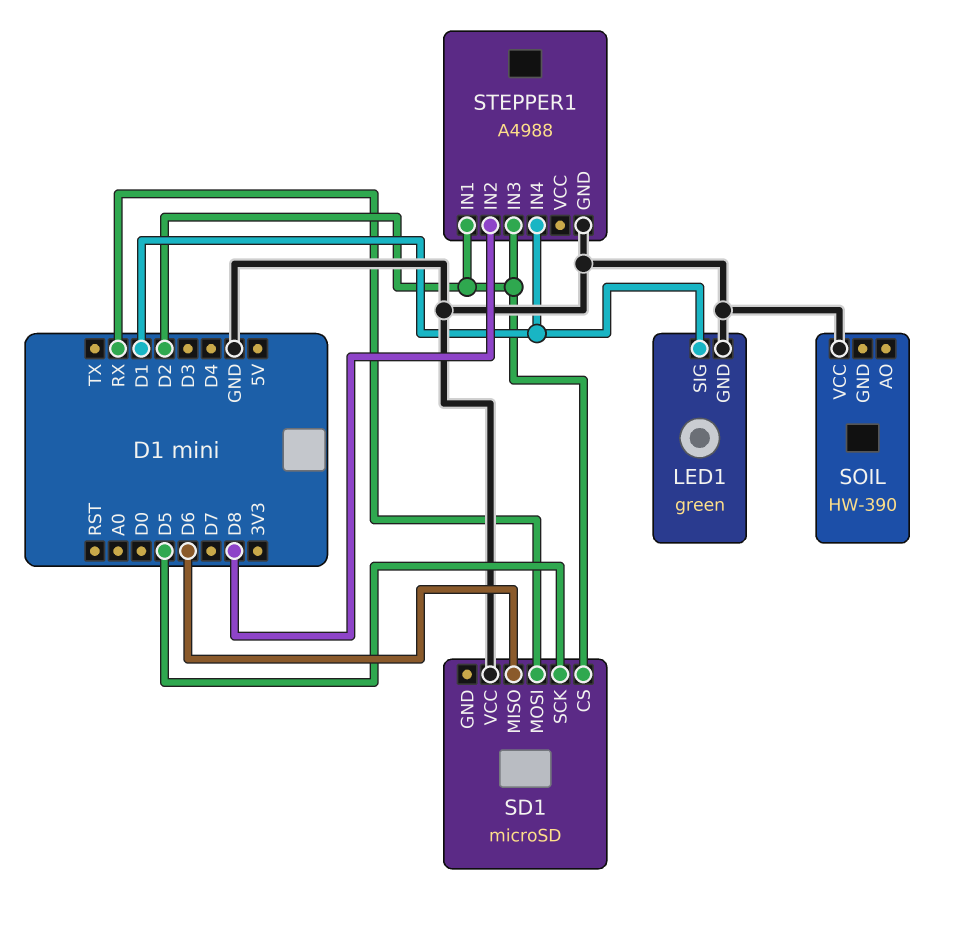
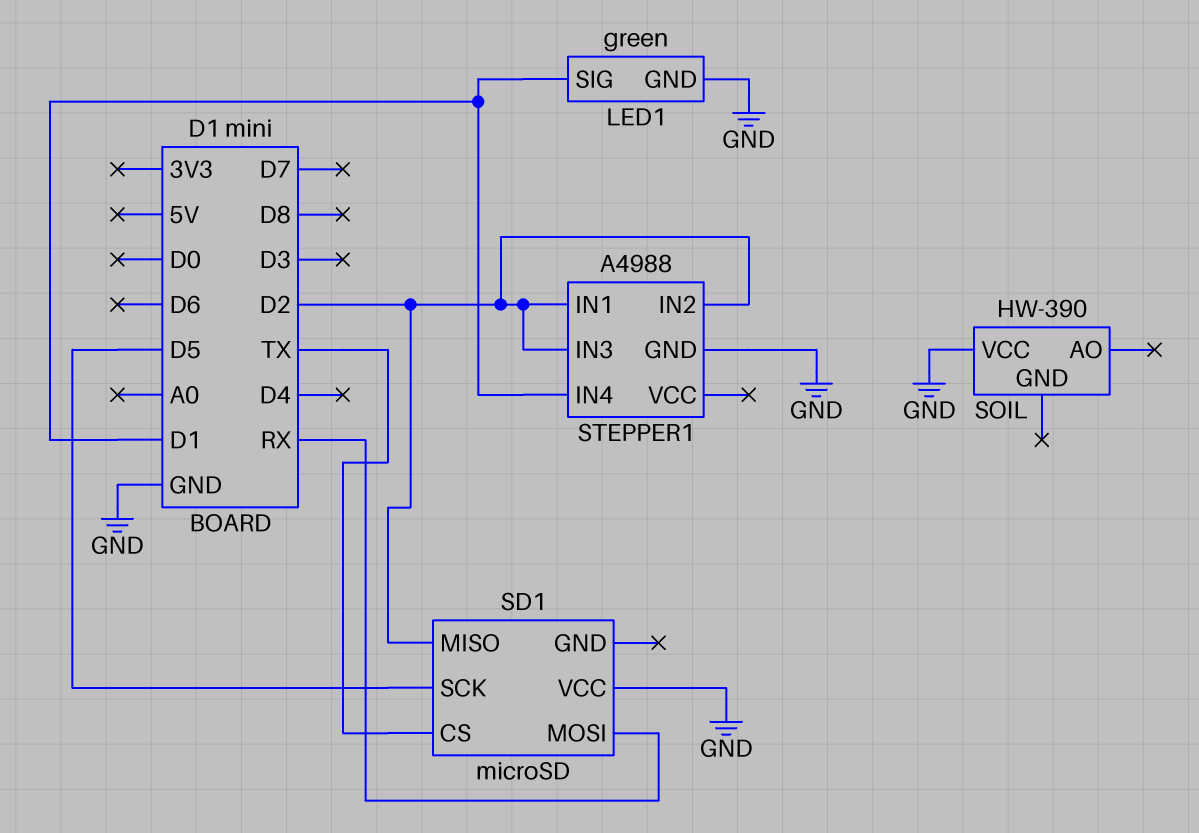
SD1 pin CS: D2 -> TX
SD1 pin MISO: D6 -> D2
STEPPER1 pin IN2: D8 -> D2

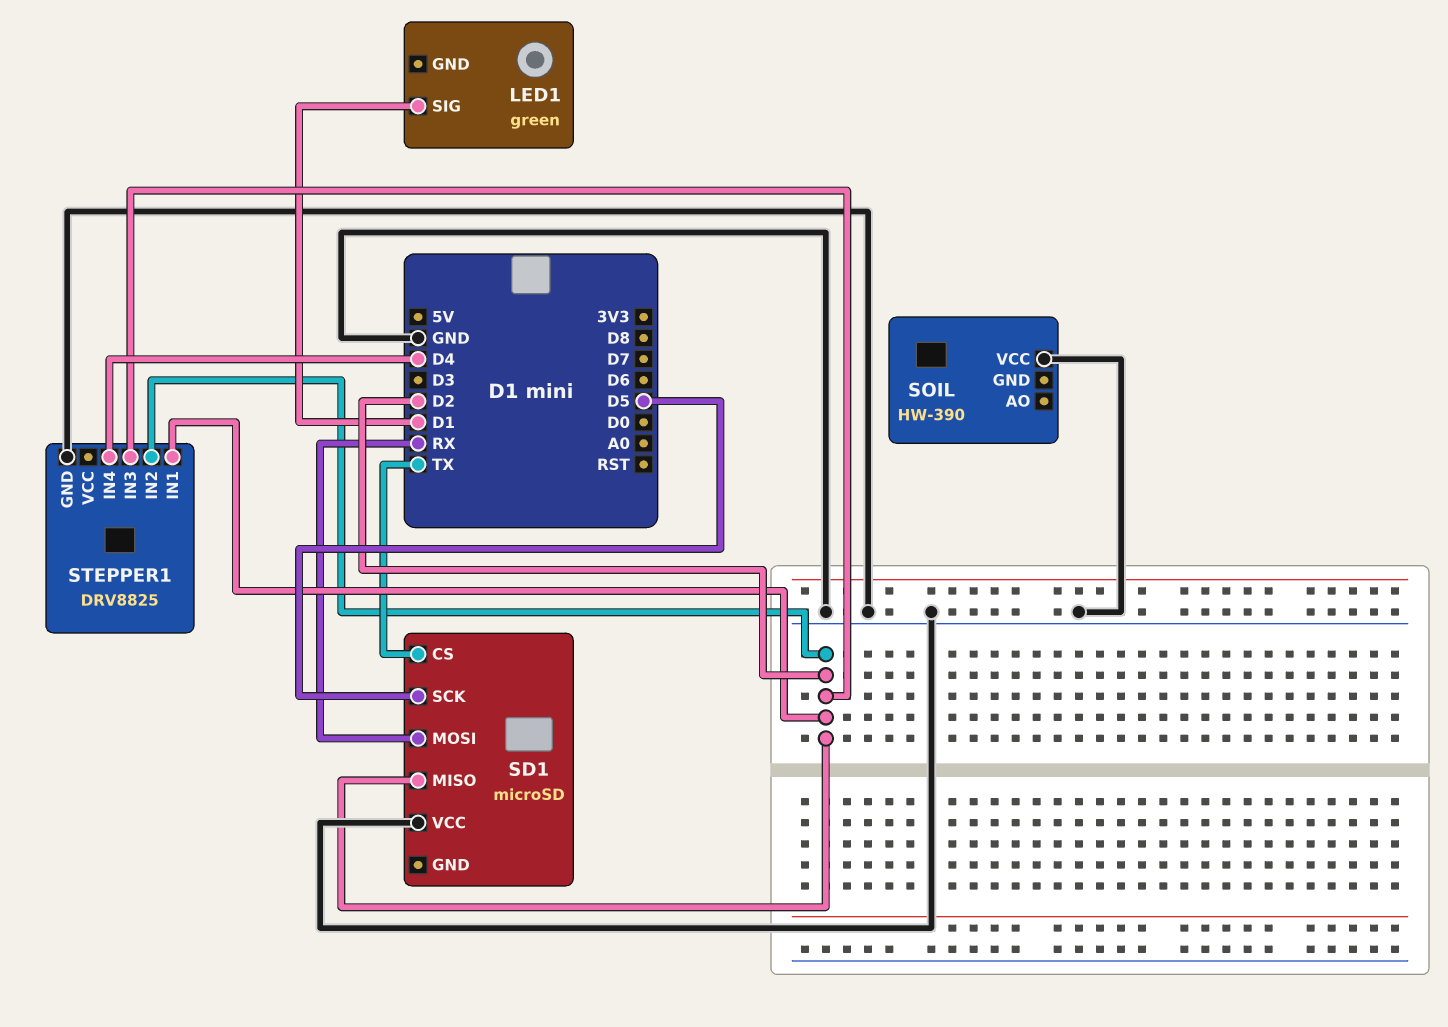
LED1 pin GND: GND -> none
STEPPER1: A4988 -> DRV8825
STEPPER1 pin IN4: D1 -> D4

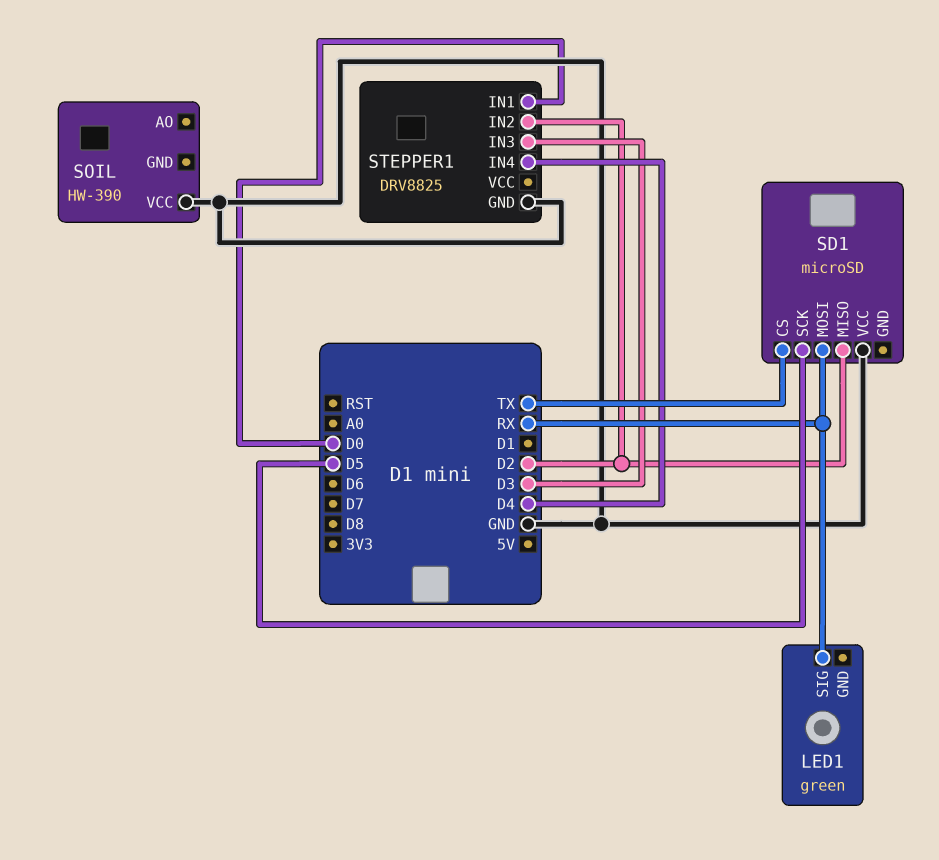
LED1 pin SIG: D1 -> RX
STEPPER1 pin IN1: D2 -> D0
STEPPER1 pin IN3: D2 -> D3

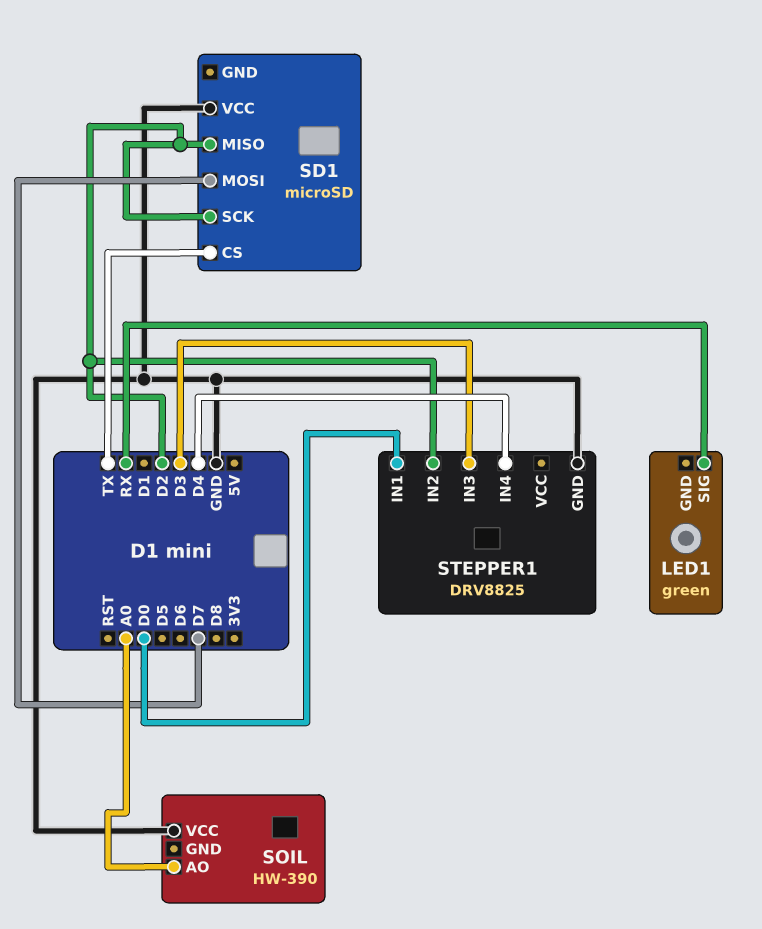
SD1 pin MOSI: RX -> D7
SD1 pin SCK: D5 -> D2
SOIL pin AO: none -> A0

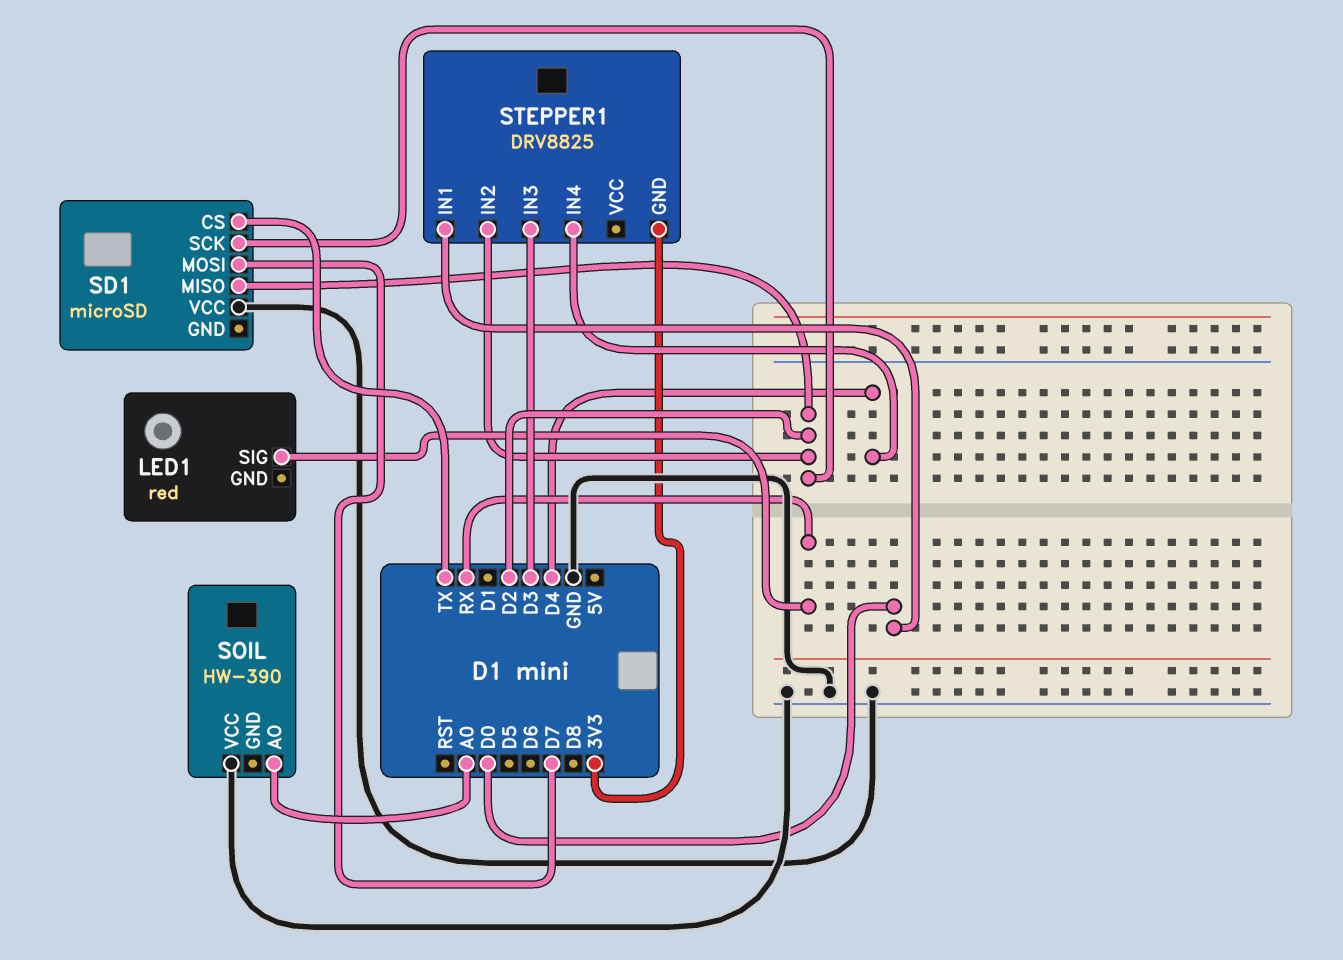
LED1: green -> red
STEPPER1 pin GND: GND -> 3V3

